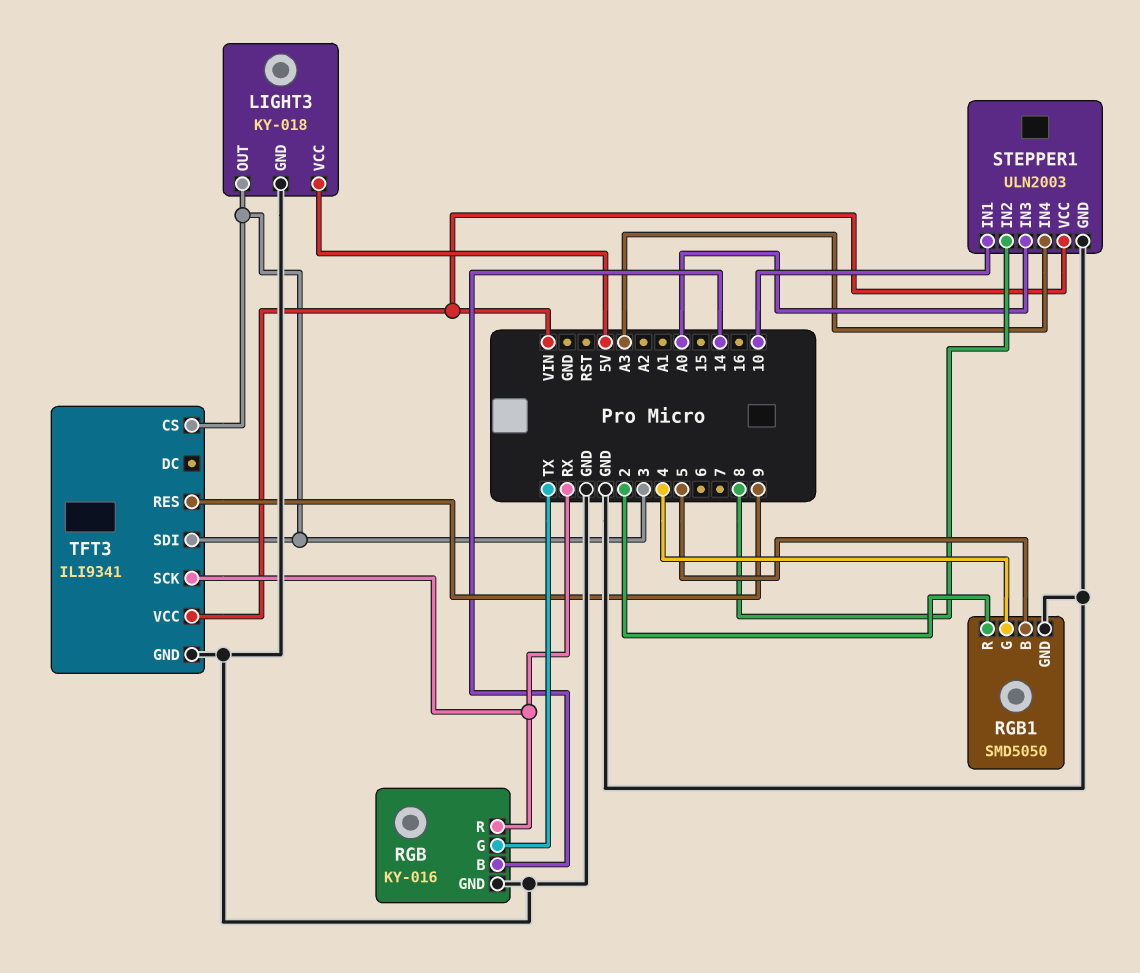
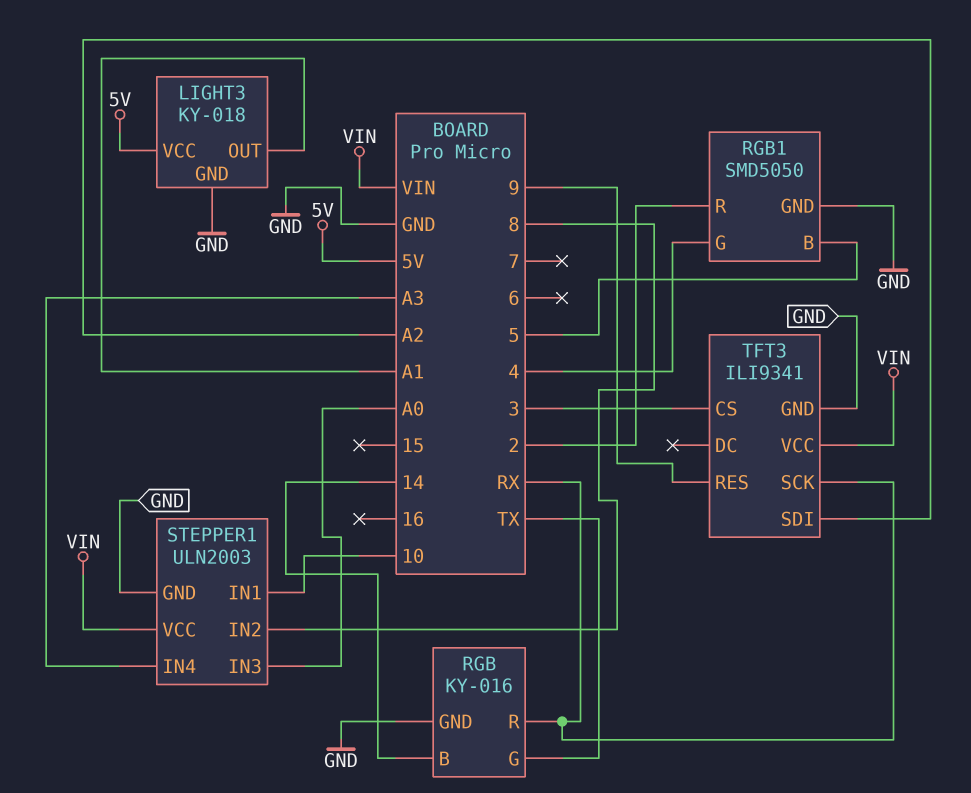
LIGHT3 pin OUT: 3 -> A1
TFT3 pin SDI: 3 -> A2

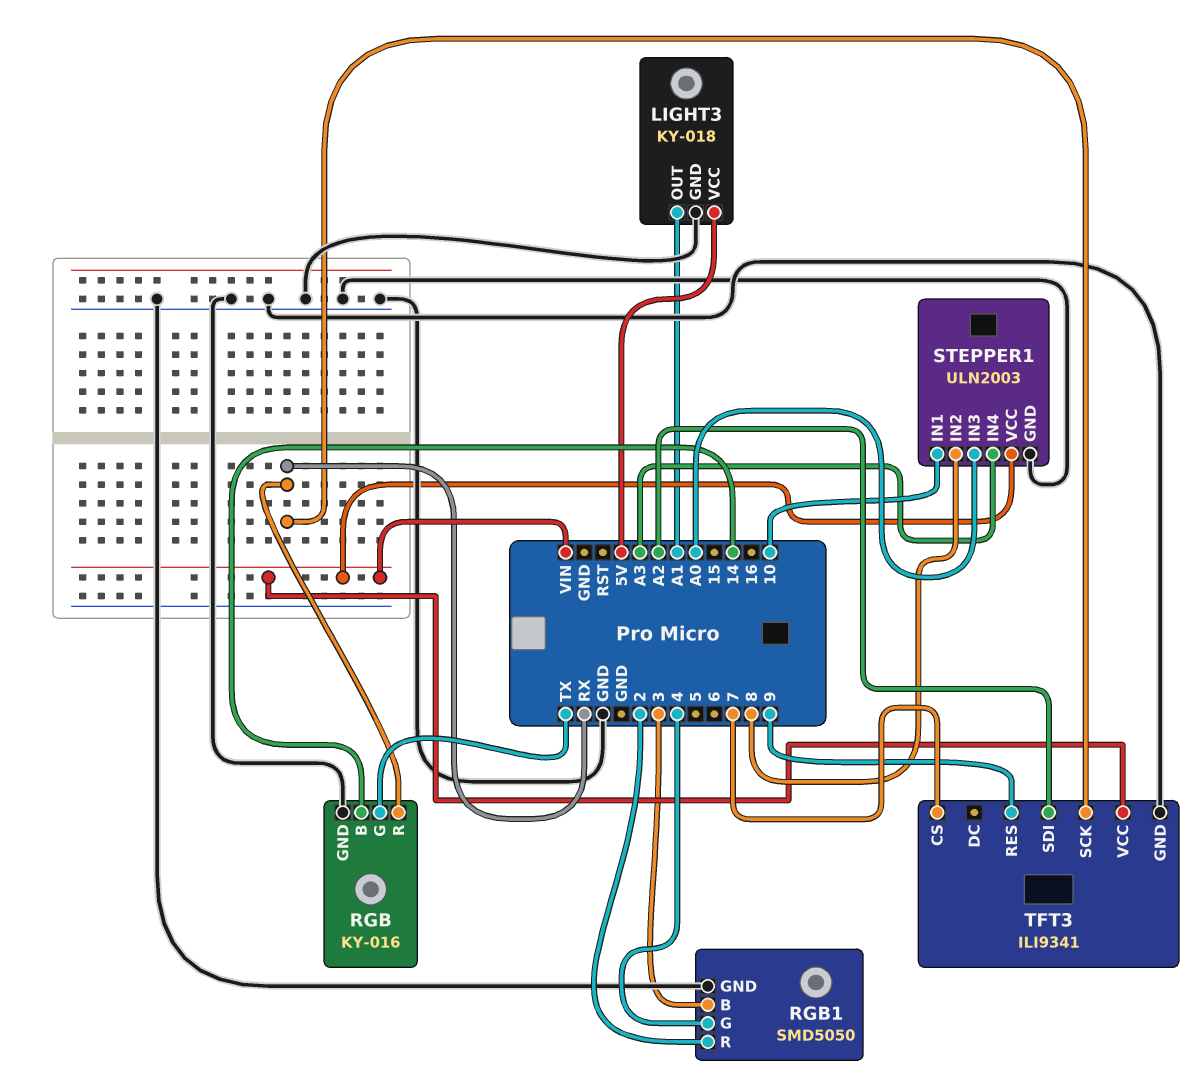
RGB1 pin B: 5 -> 3
TFT3 pin CS: 3 -> 7

